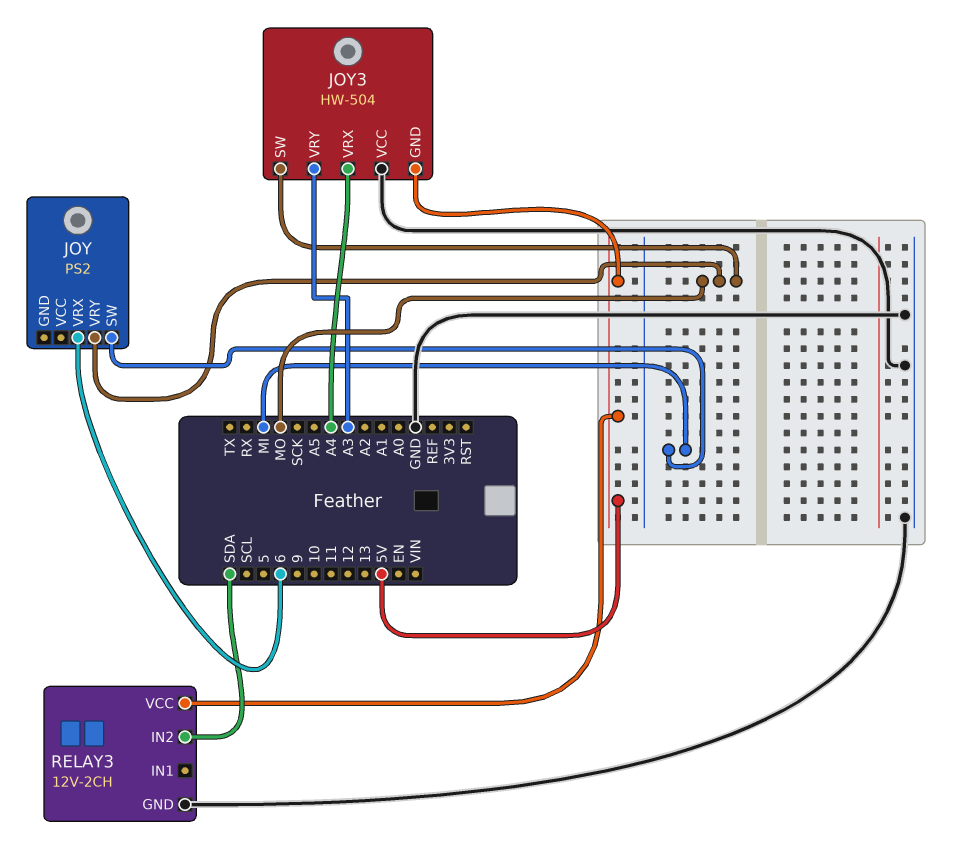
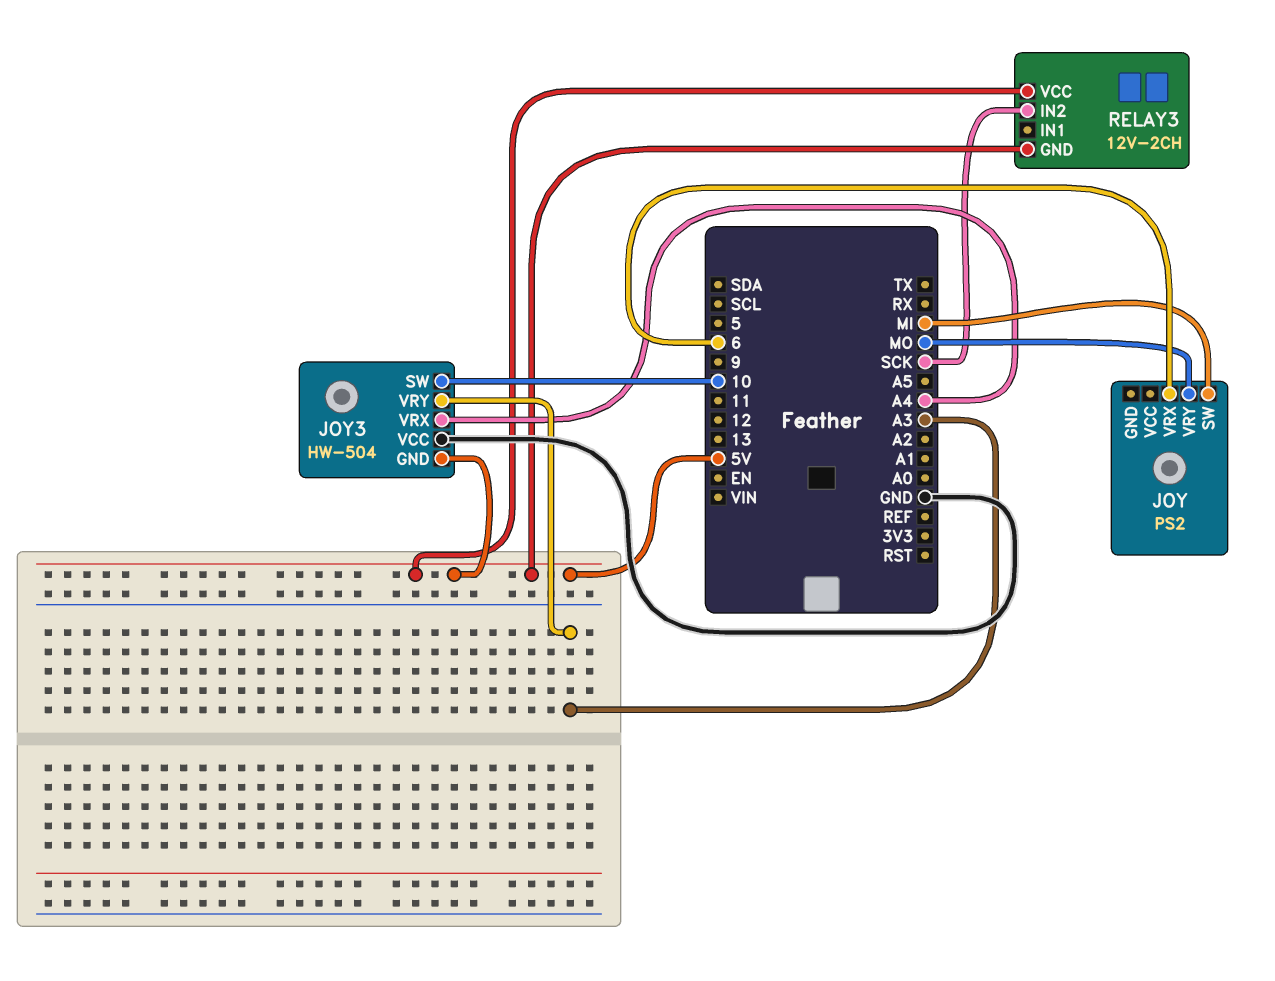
JOY3 pin SW: MO -> 10
RELAY3 pin GND: GND -> 5V
RELAY3 pin IN2: SDA -> SCK

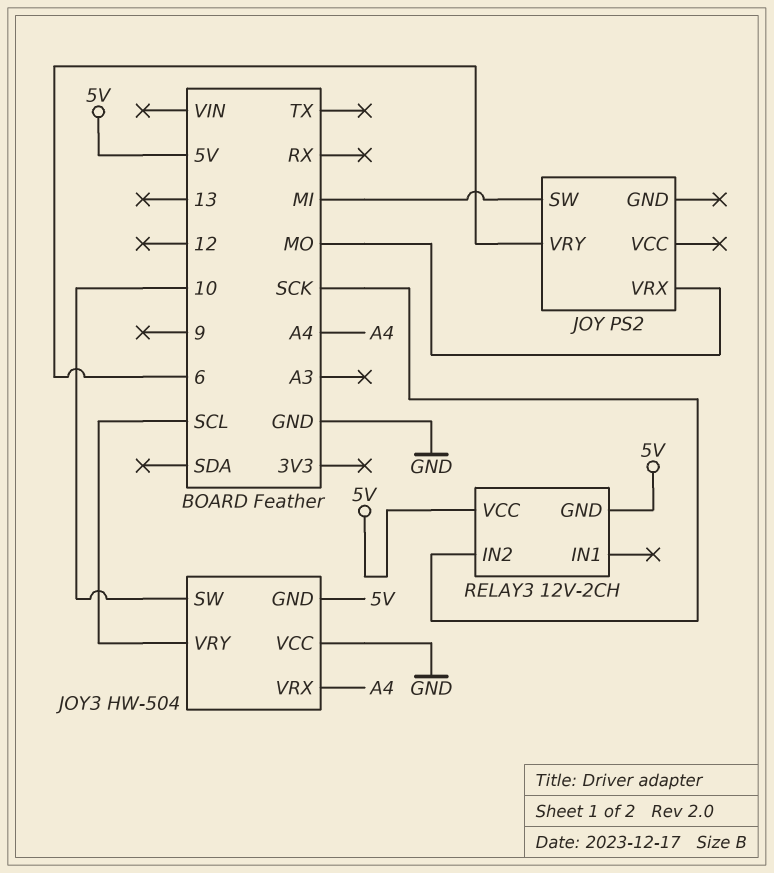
JOY pin VRX: 6 -> MO
JOY pin VRY: MO -> 6
JOY3 pin VRY: A3 -> SCL

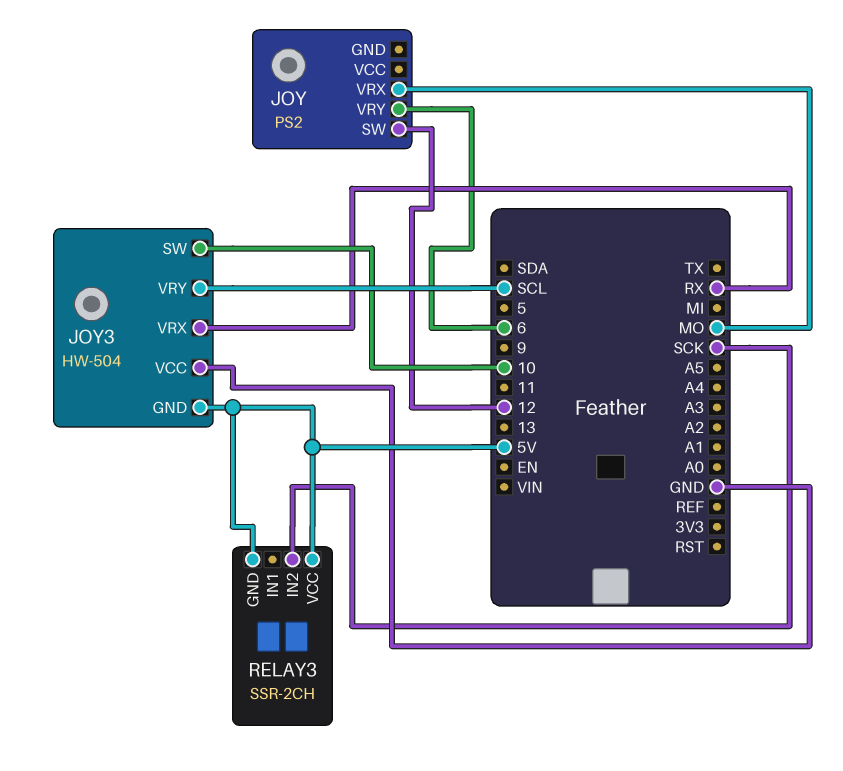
JOY pin SW: MI -> 12
JOY3 pin VRX: A4 -> RX
RELAY3: 12V-2CH -> SSR-2CH

